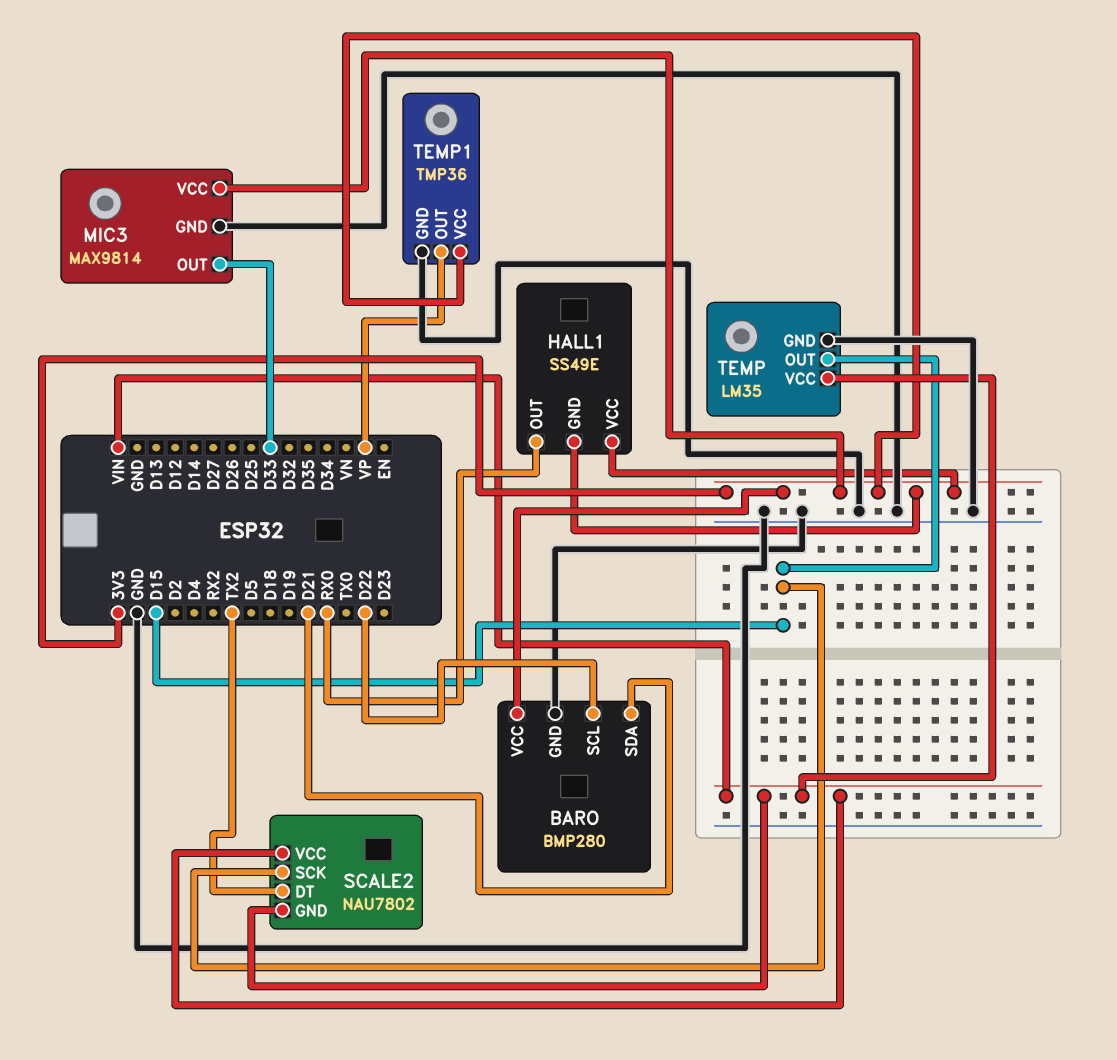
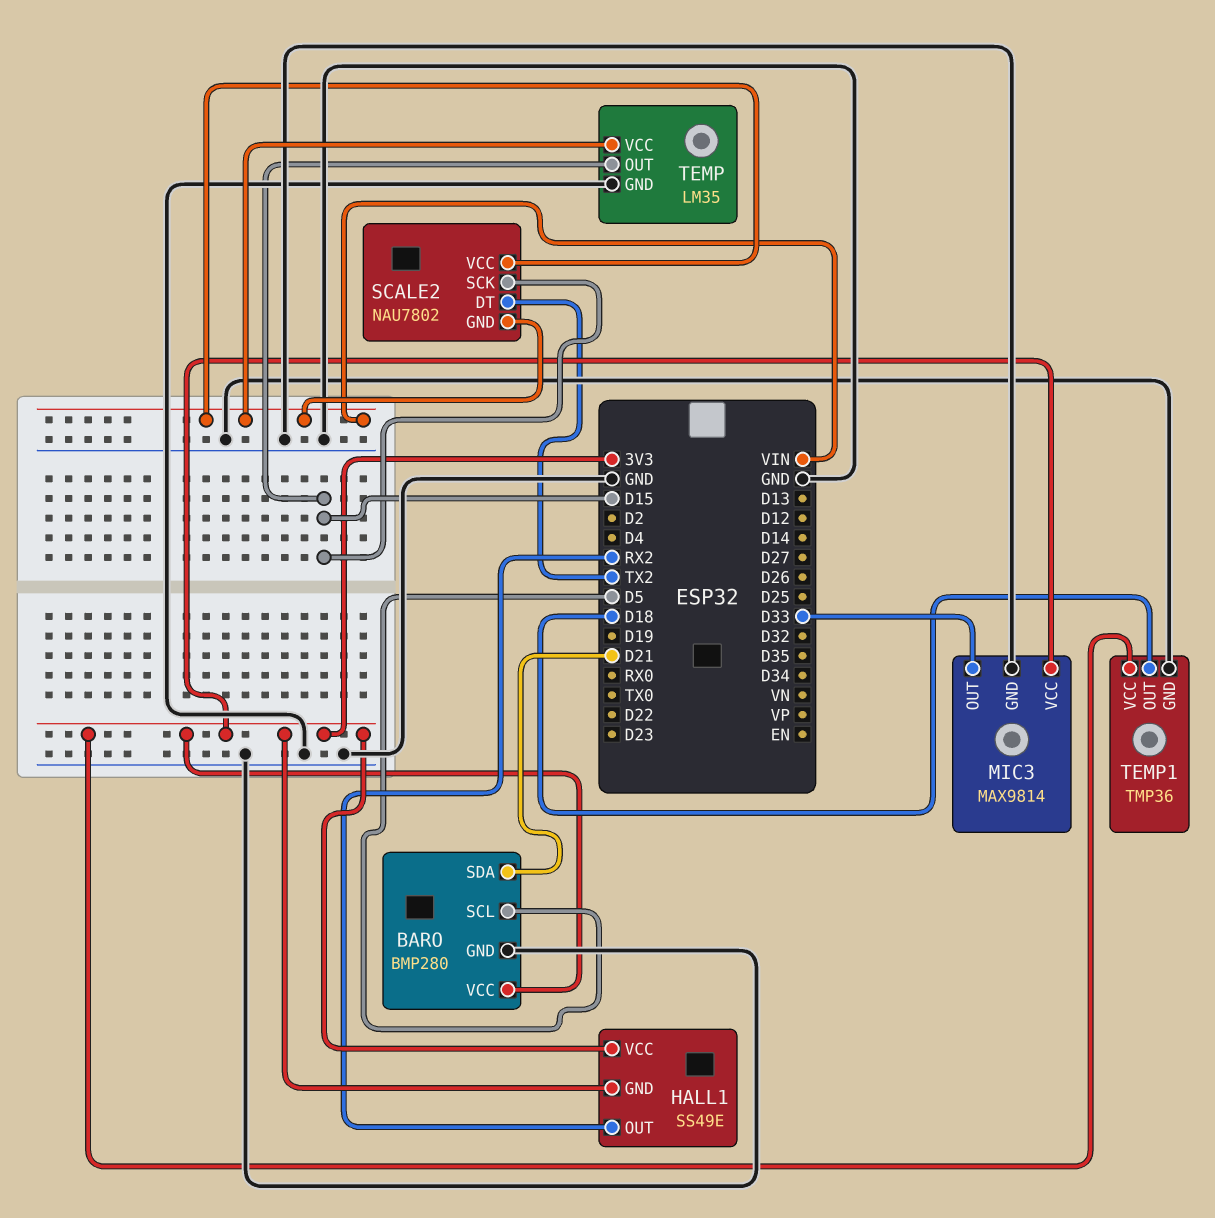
BARO pin SCL: D22 -> D5
HALL1 pin OUT: RX0 -> RX2
TEMP1 pin OUT: VP -> D18

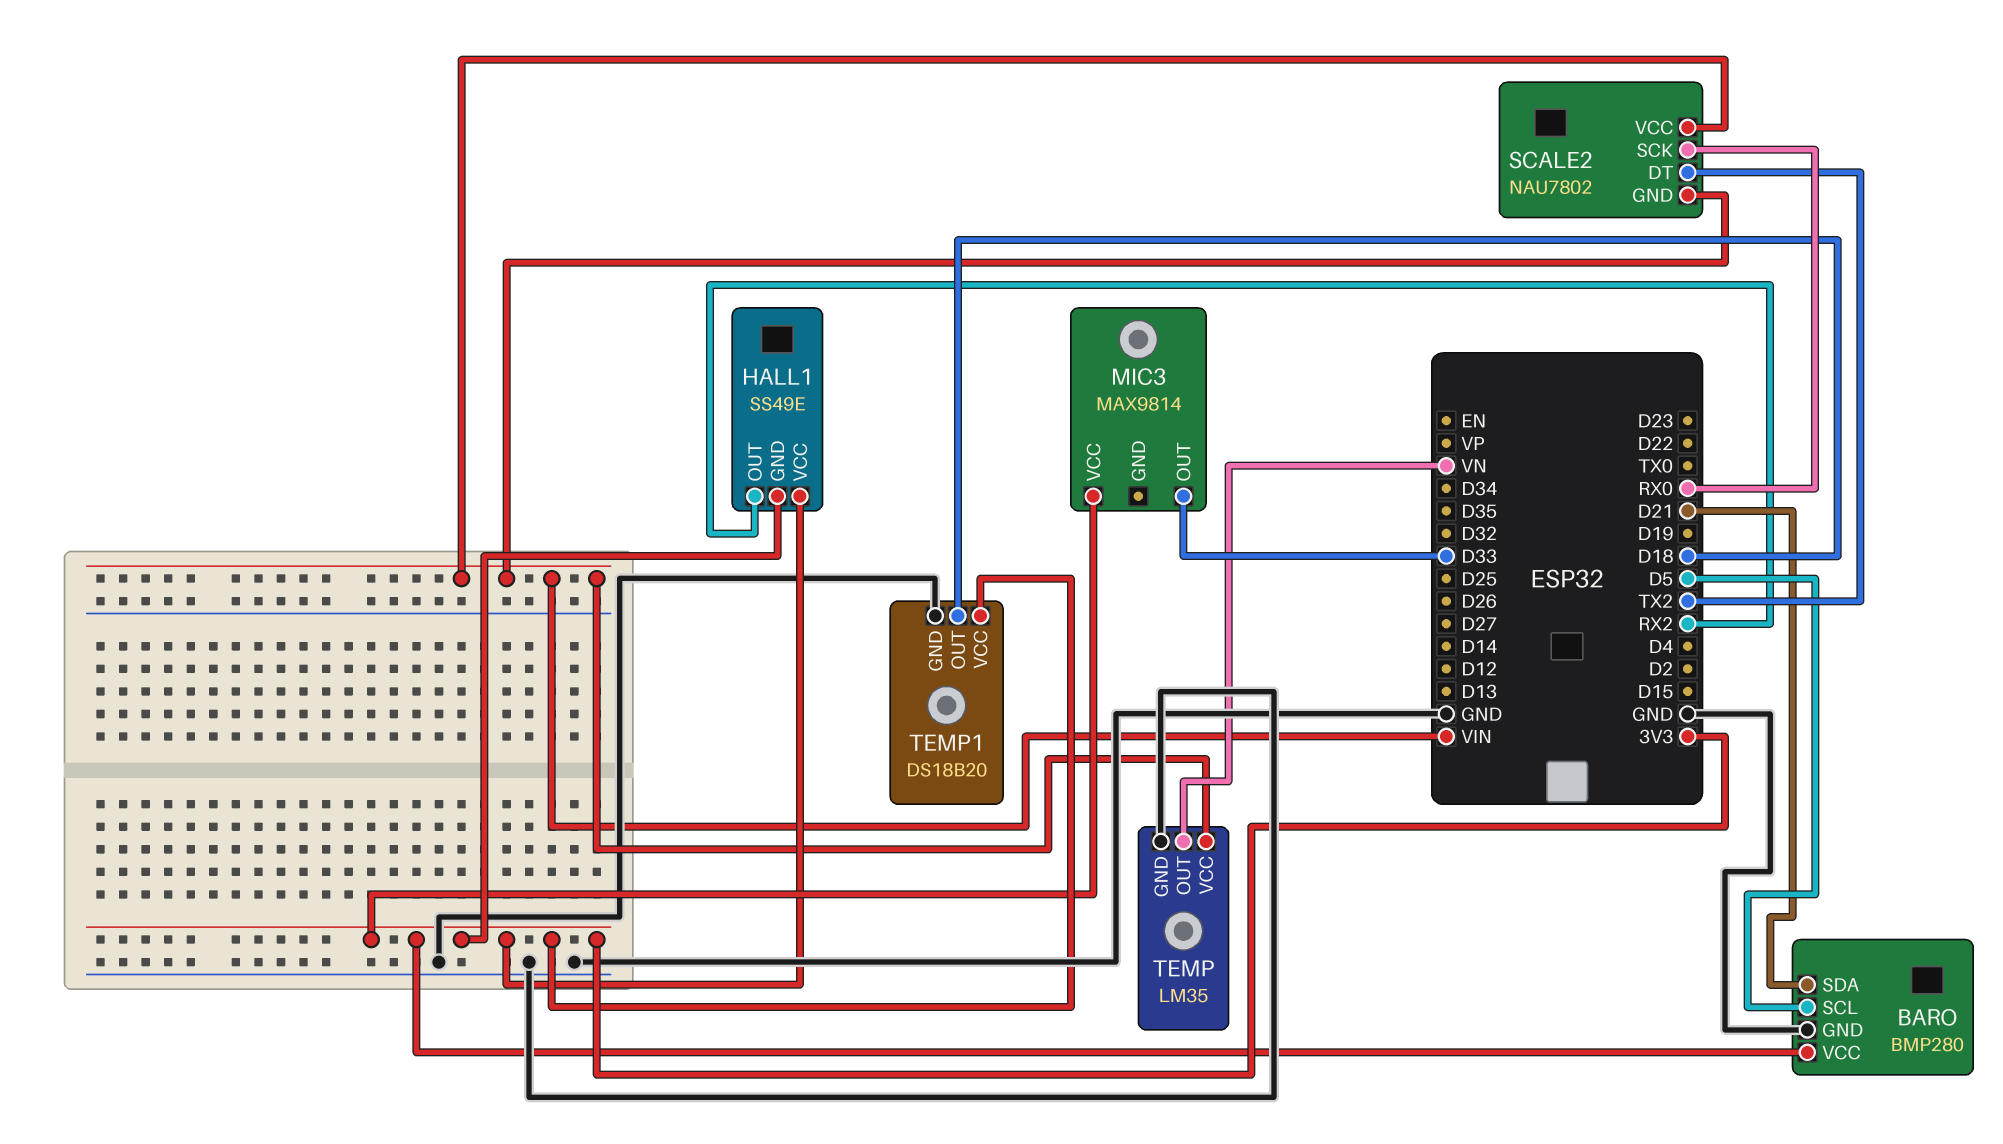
MIC3 pin GND: GND -> none
SCALE2 pin SCK: D15 -> RX0
TEMP pin OUT: D15 -> VN
TEMP1: TMP36 -> DS18B20

